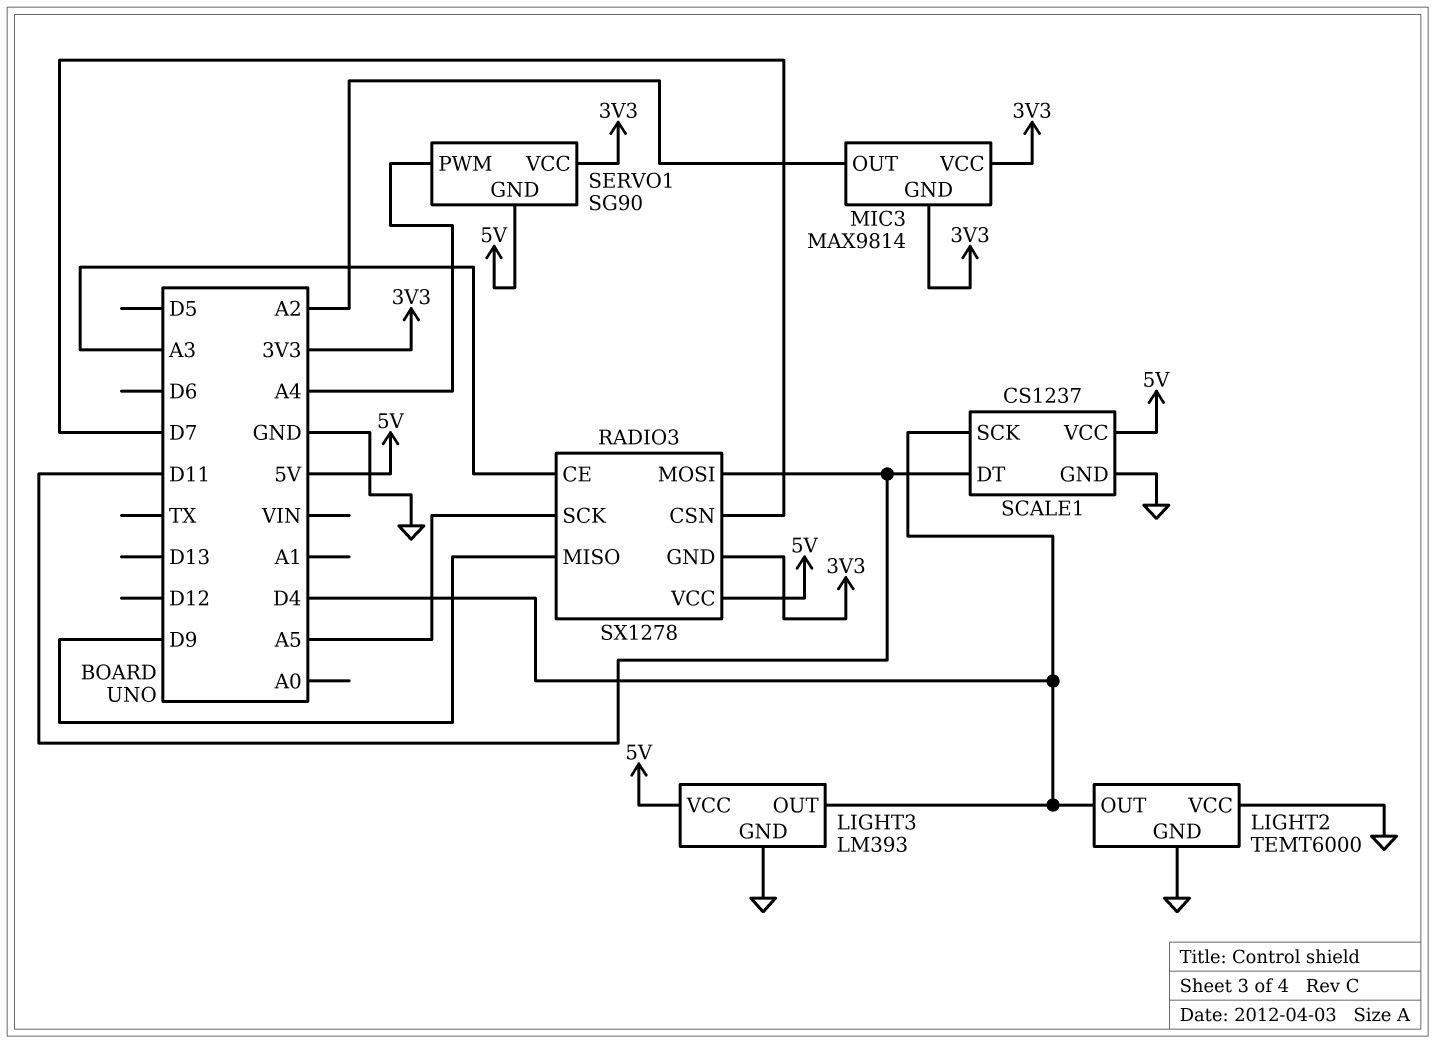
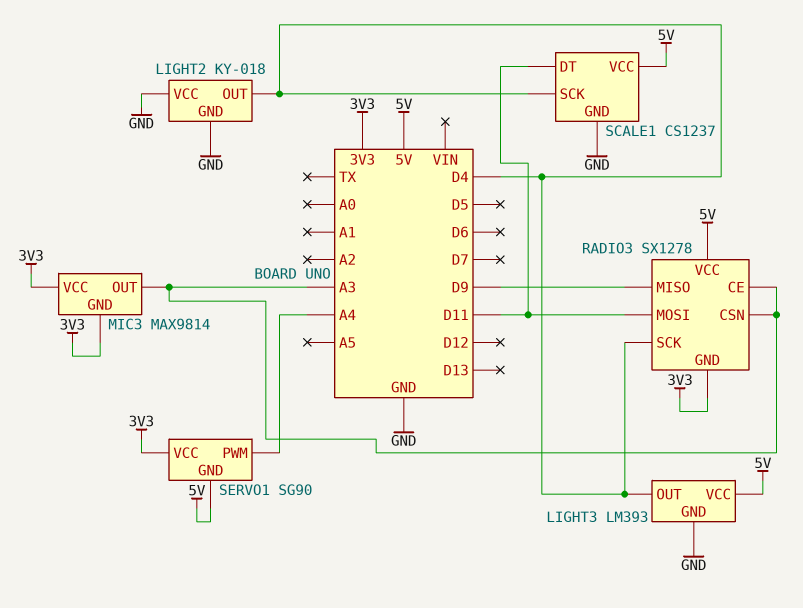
LIGHT2: TEMT6000 -> KY-018
MIC3 pin OUT: A2 -> A3
RADIO3 pin CSN: D7 -> A3
RADIO3 pin SCK: A5 -> D4

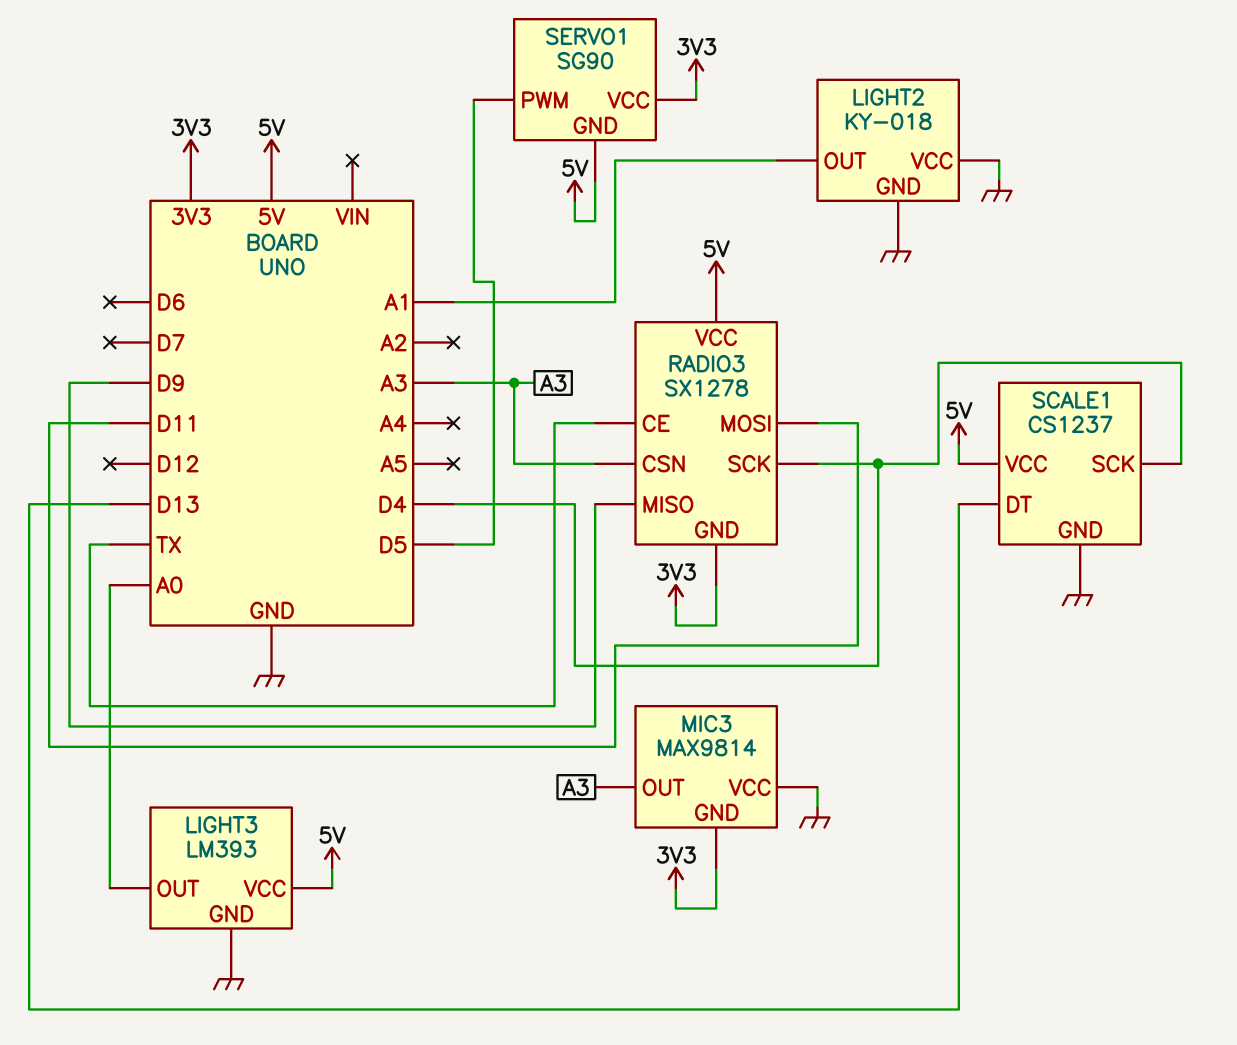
LIGHT2 pin OUT: D4 -> A1
LIGHT3 pin OUT: D4 -> A0
MIC3 pin VCC: 3V3 -> GND
RADIO3 pin CE: A3 -> TX
SCALE1 pin DT: D11 -> D13
SERVO1 pin PWM: A4 -> D5

